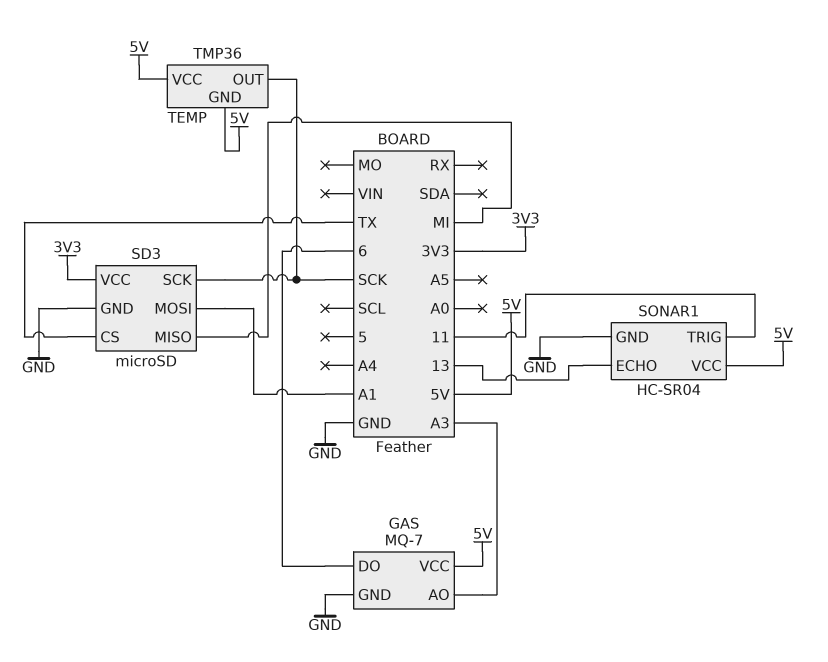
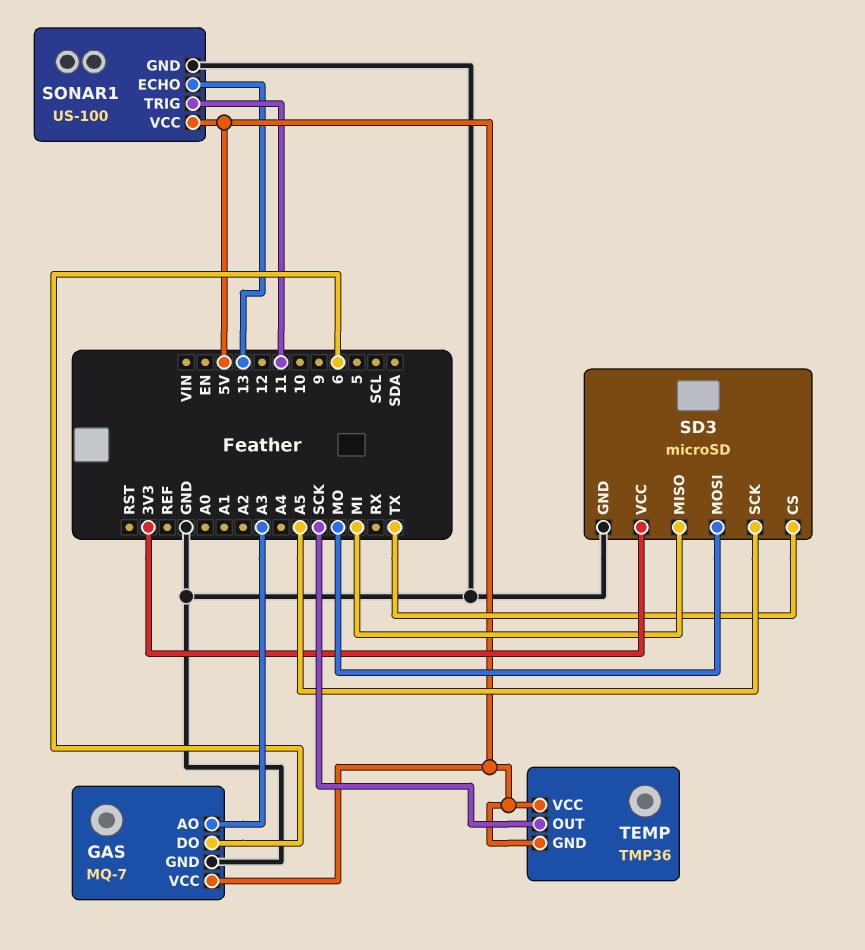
SD3 pin MOSI: A1 -> MO
SD3 pin SCK: SCK -> A5
SONAR1: HC-SR04 -> US-100

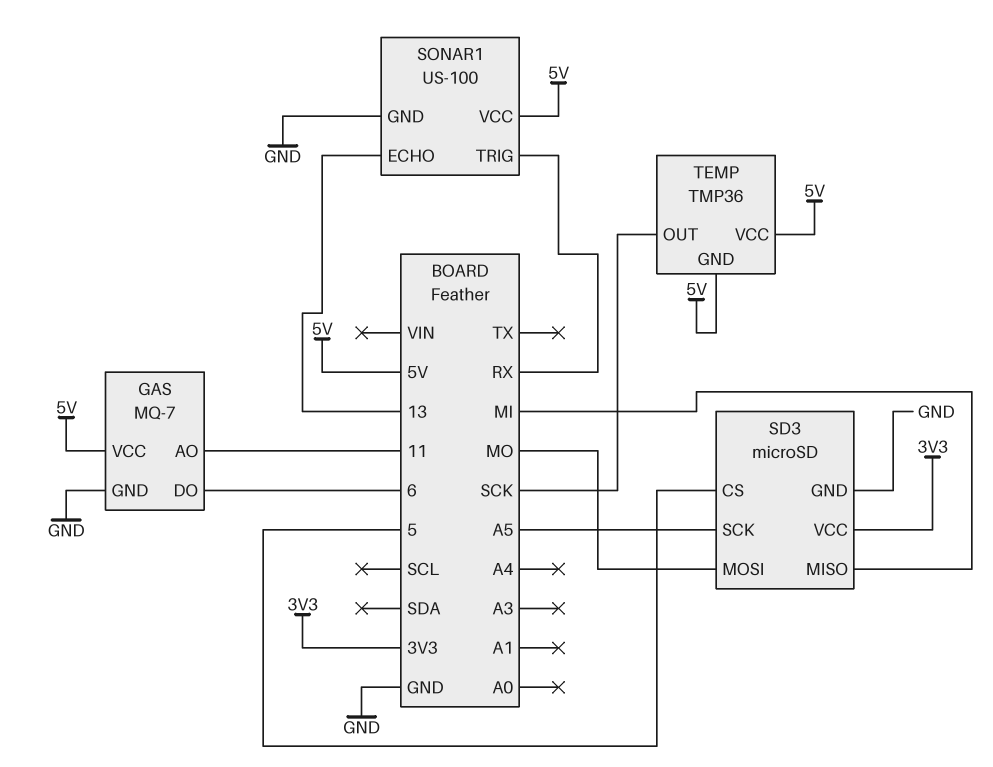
GAS pin AO: A3 -> 11
SD3 pin CS: TX -> 5
SONAR1 pin TRIG: 11 -> RX

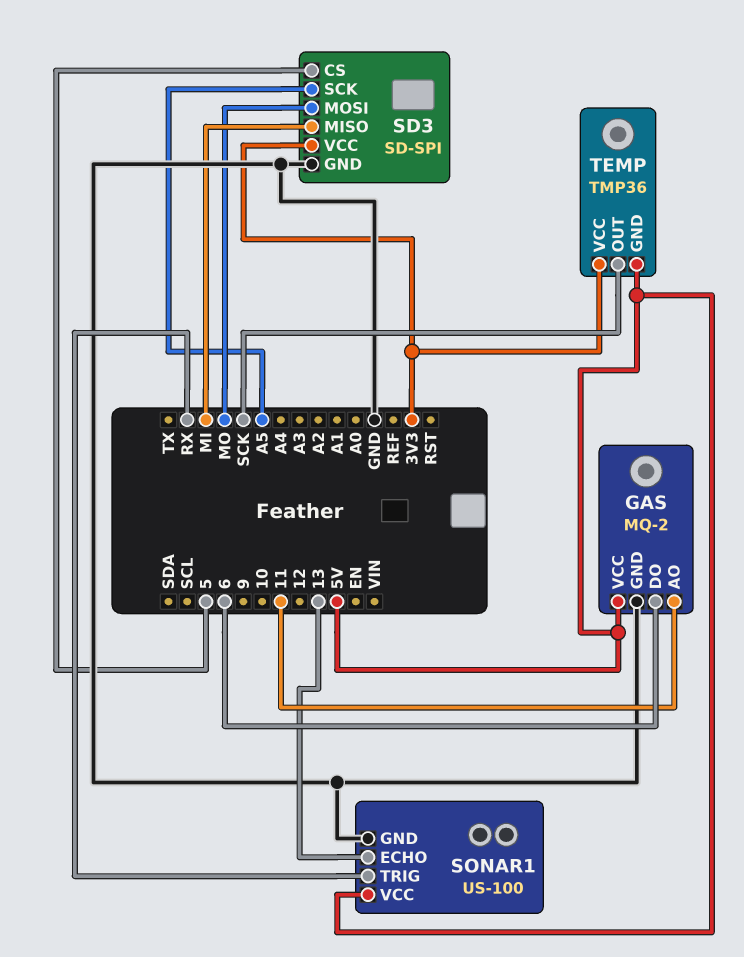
GAS: MQ-7 -> MQ-2
SD3: microSD -> SD-SPI
TEMP pin VCC: 5V -> 3V3

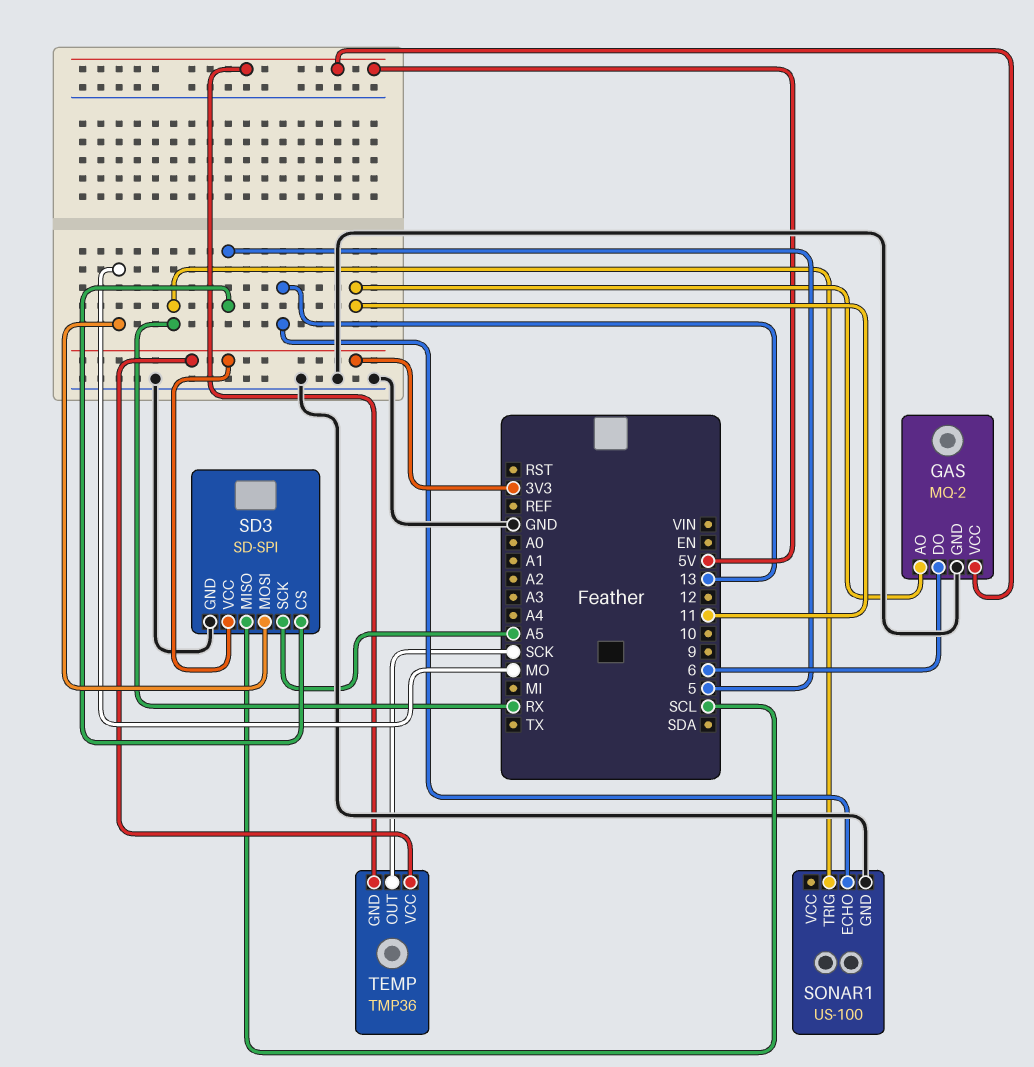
SD3 pin MISO: MI -> SCL
SONAR1 pin VCC: 5V -> none

